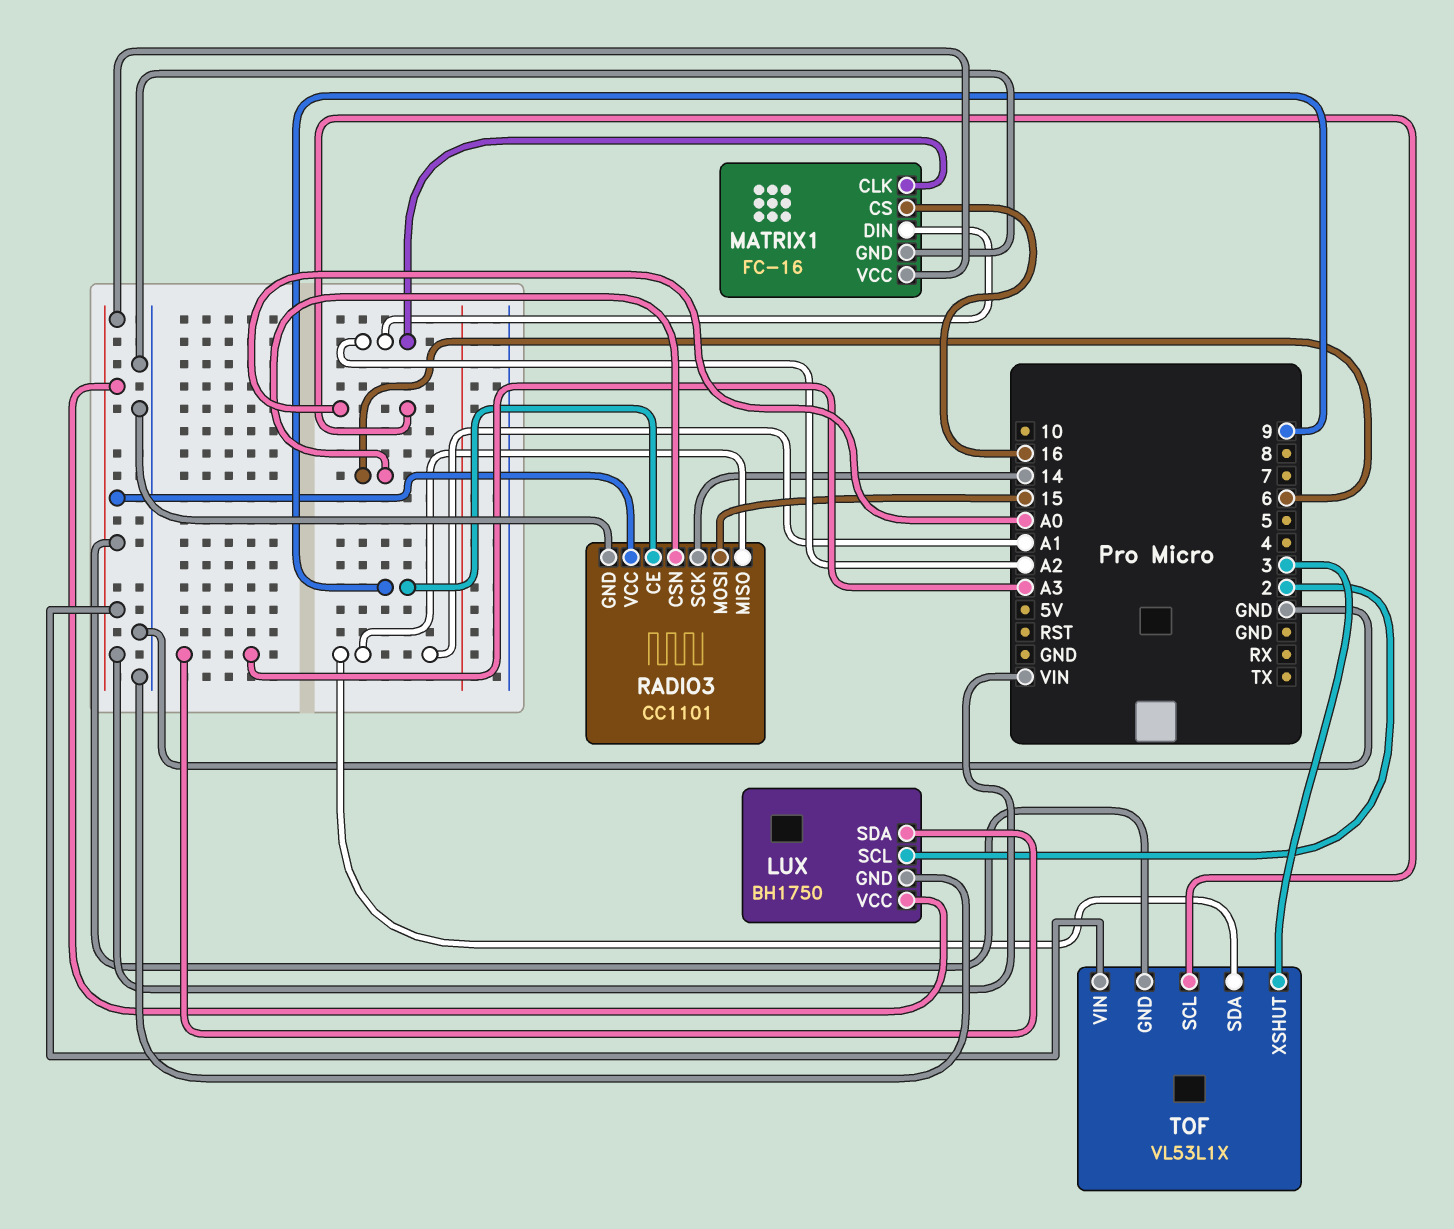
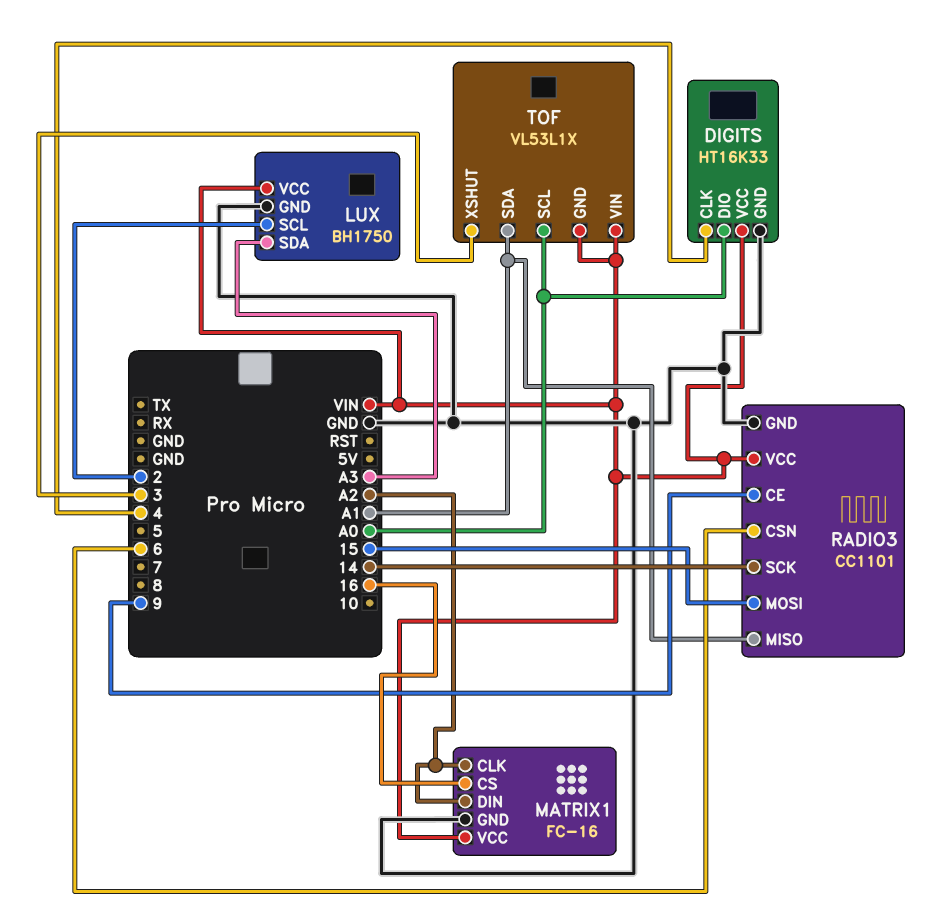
DIGITS: none -> HT16K33
DIGITS pin CLK: none -> 4
DIGITS pin DIO: none -> A0
DIGITS pin GND: none -> GND
DIGITS pin VCC: none -> VIN

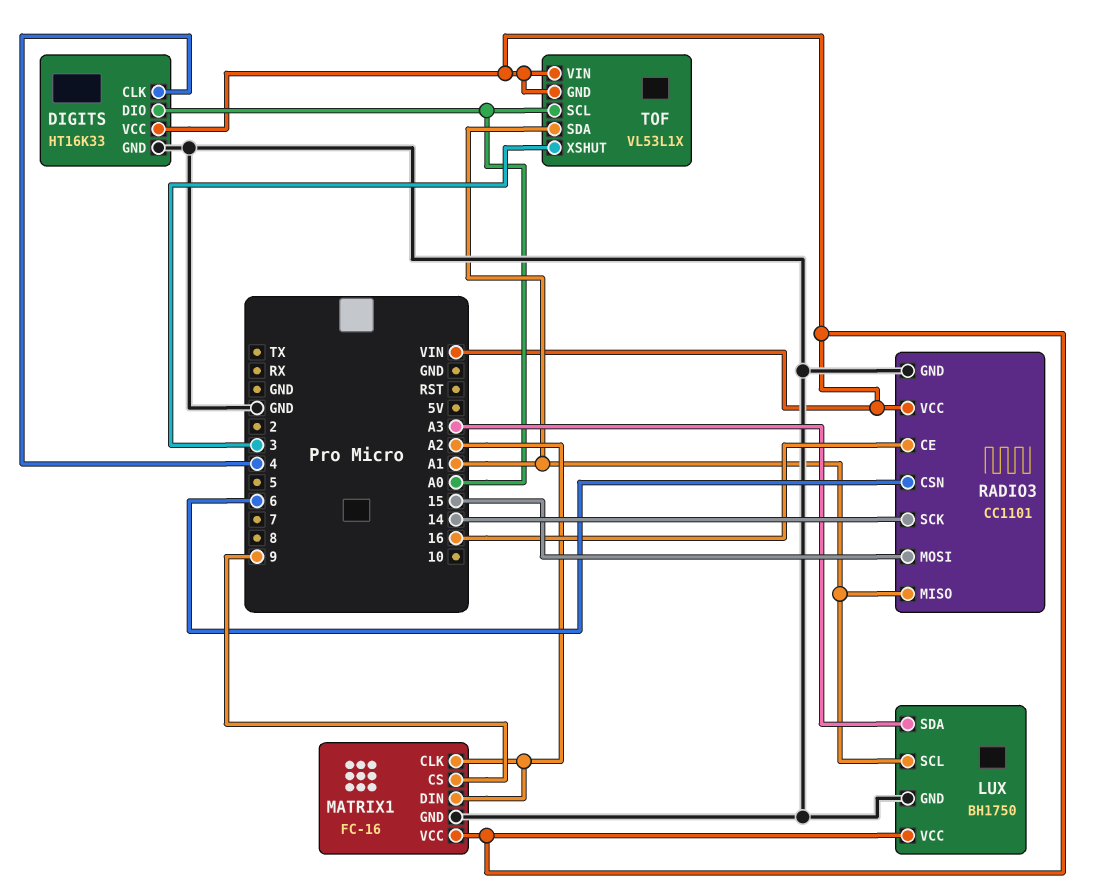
LUX pin SCL: 2 -> A1
MATRIX1 pin CS: 16 -> 9
RADIO3 pin CE: 9 -> 16

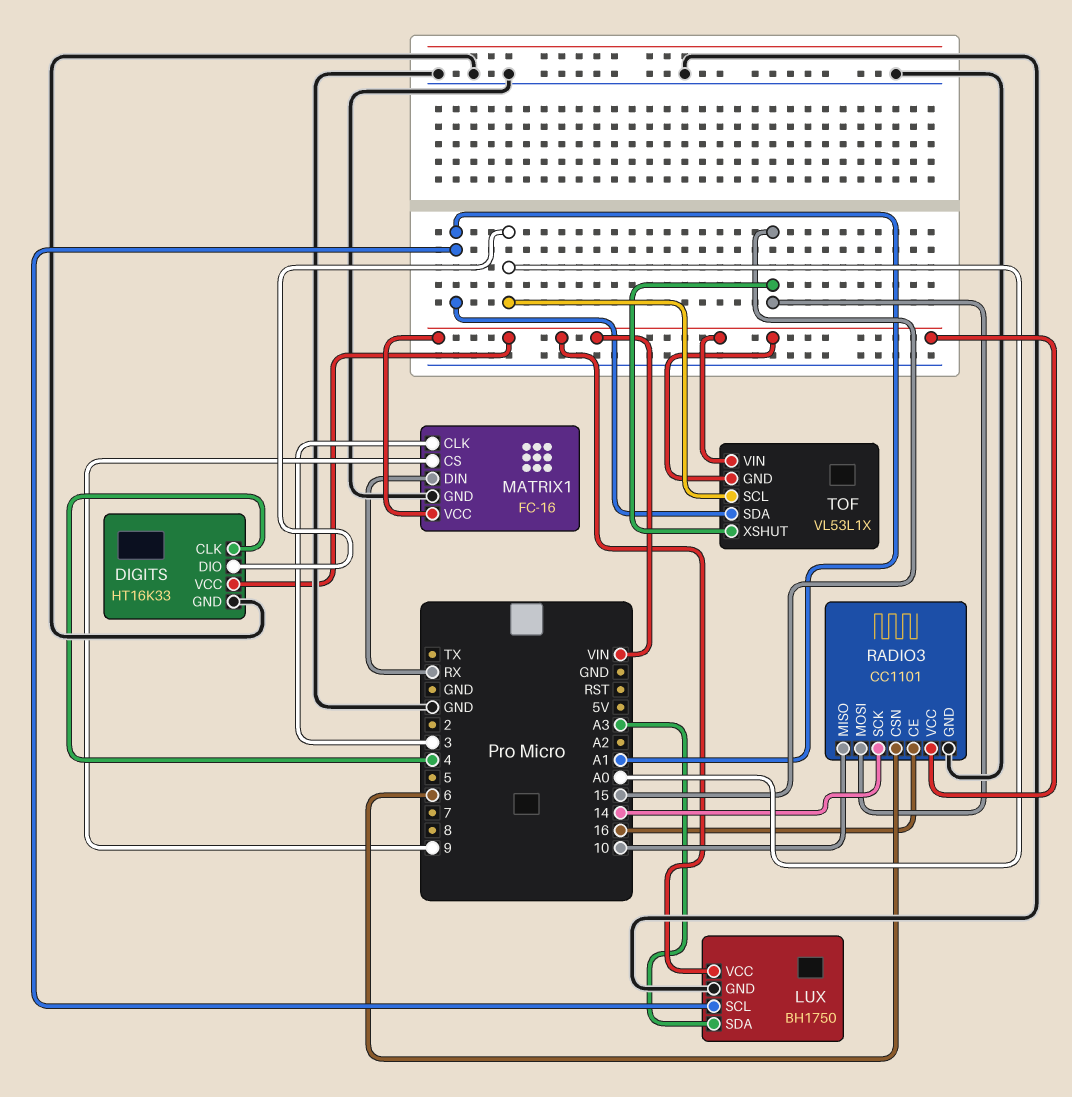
MATRIX1 pin CLK: A2 -> 3
MATRIX1 pin DIN: A2 -> RX
RADIO3 pin MISO: A1 -> 10
TOF pin XSHUT: 3 -> 15

